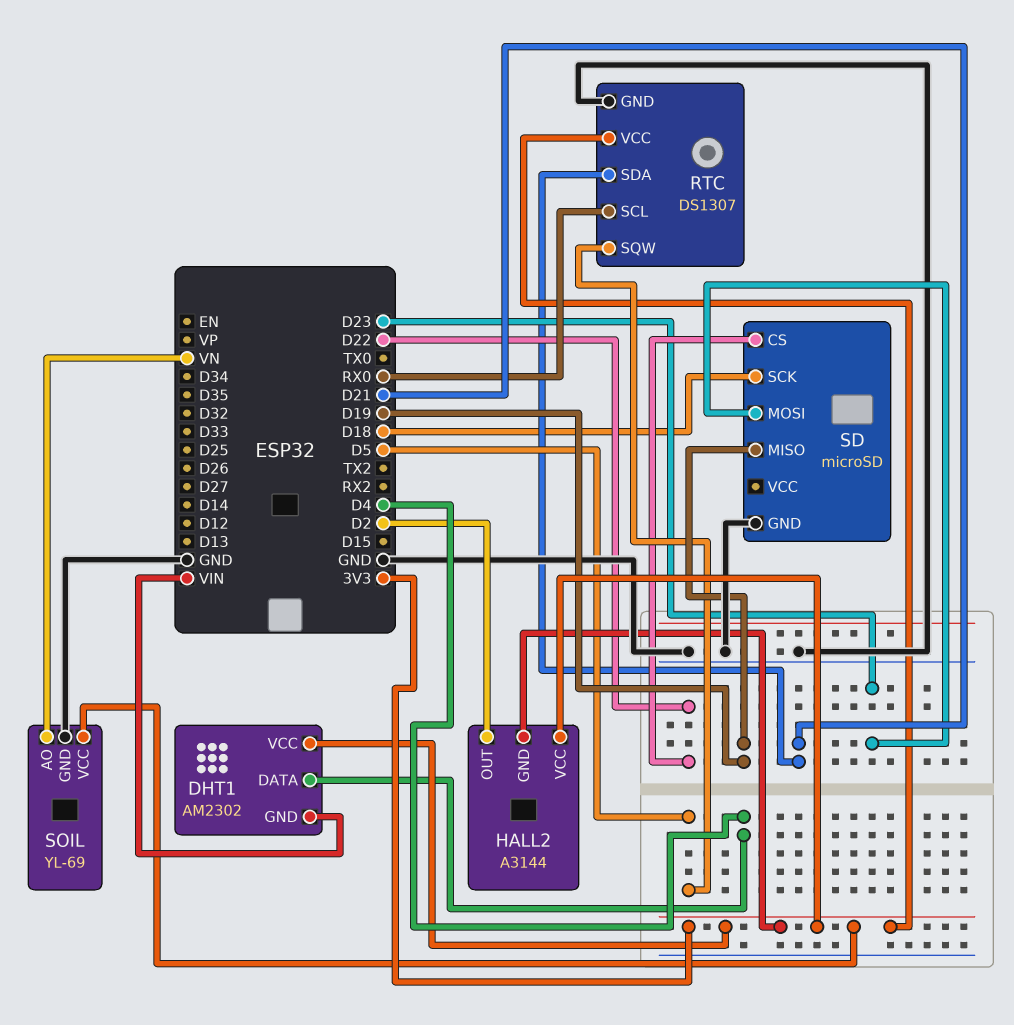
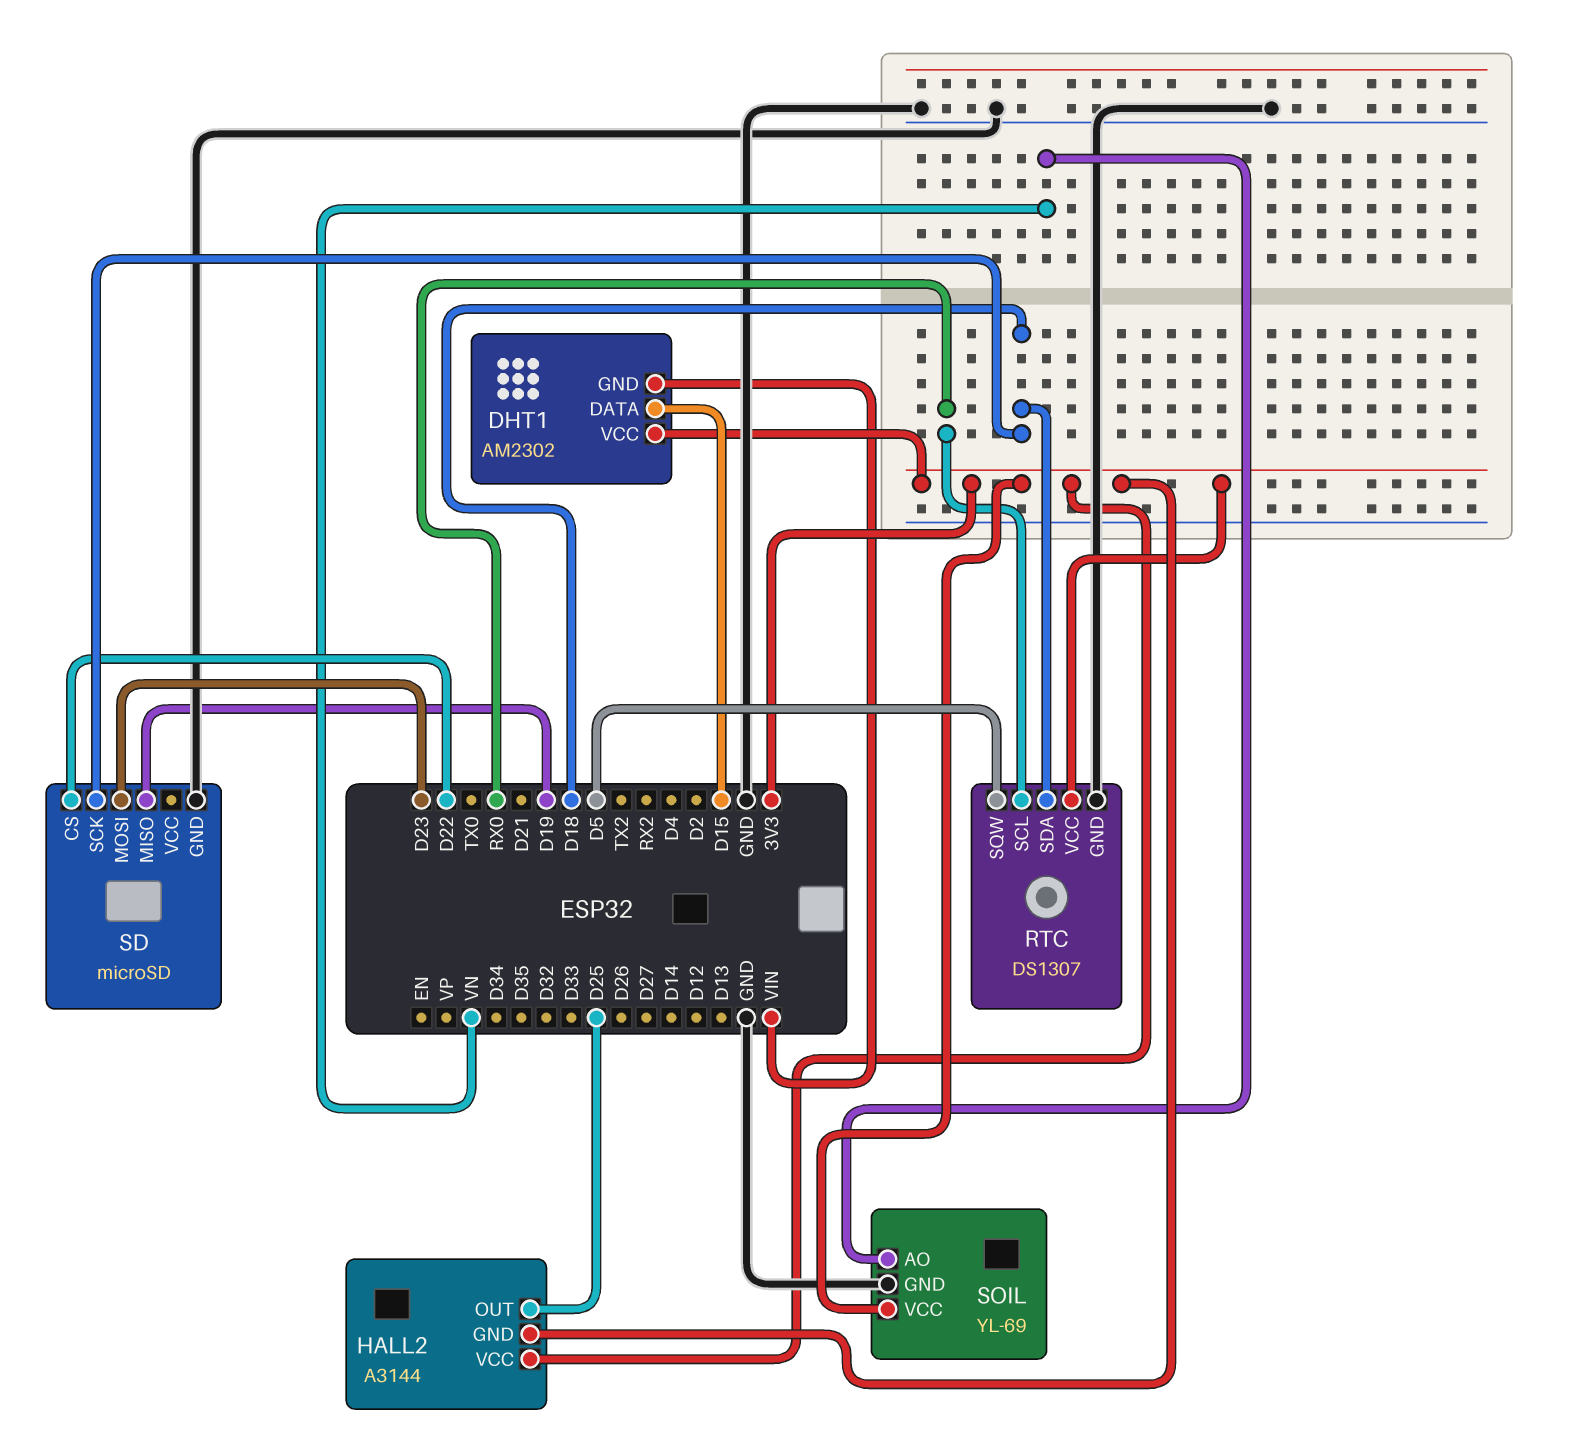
DHT1 pin DATA: D4 -> D15
HALL2 pin OUT: D2 -> D25
RTC pin SDA: D21 -> D18

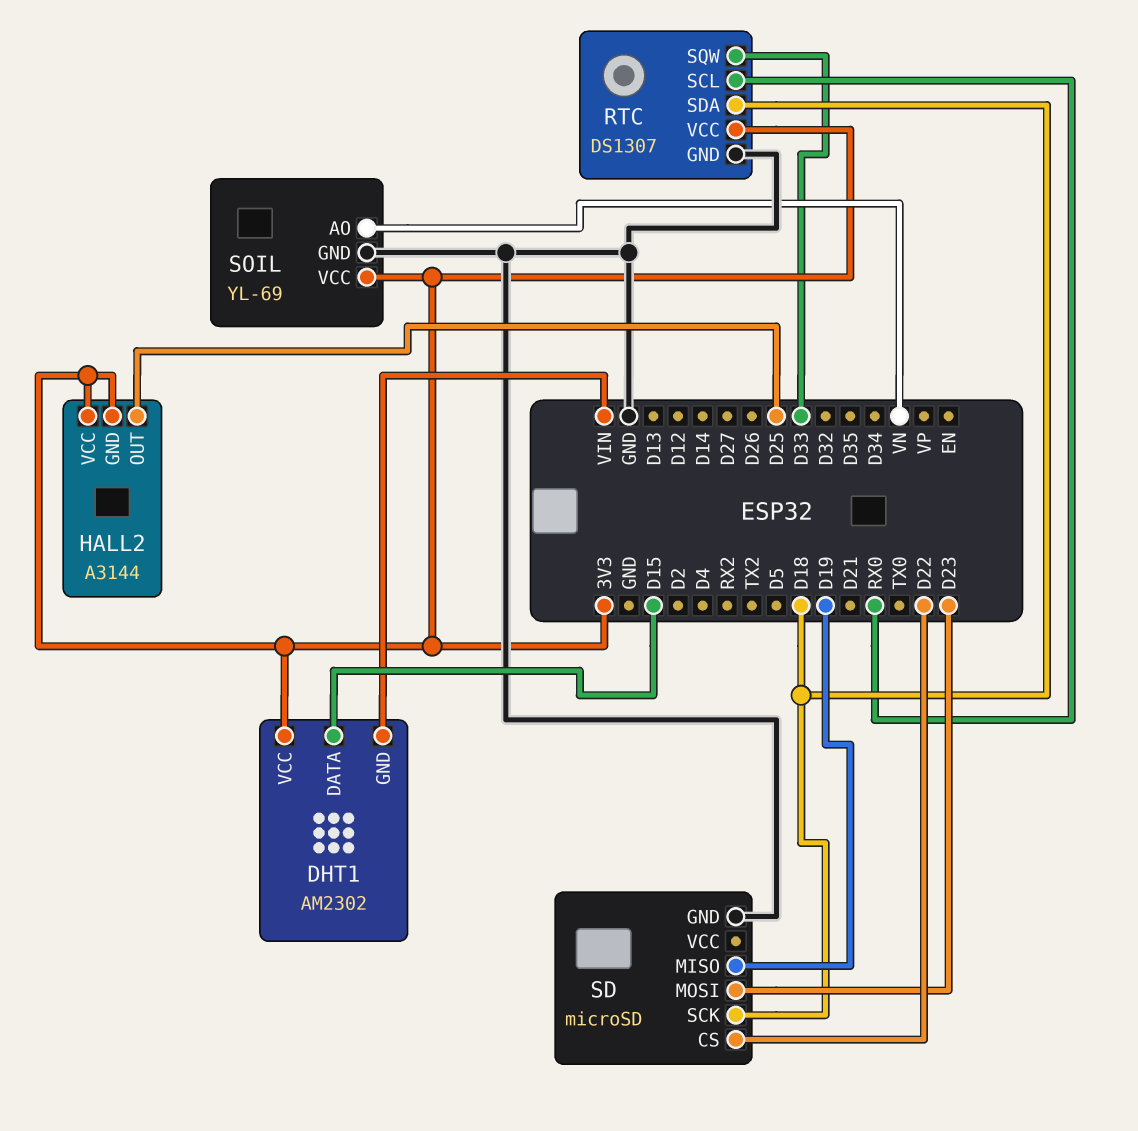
RTC pin SQW: D5 -> D33

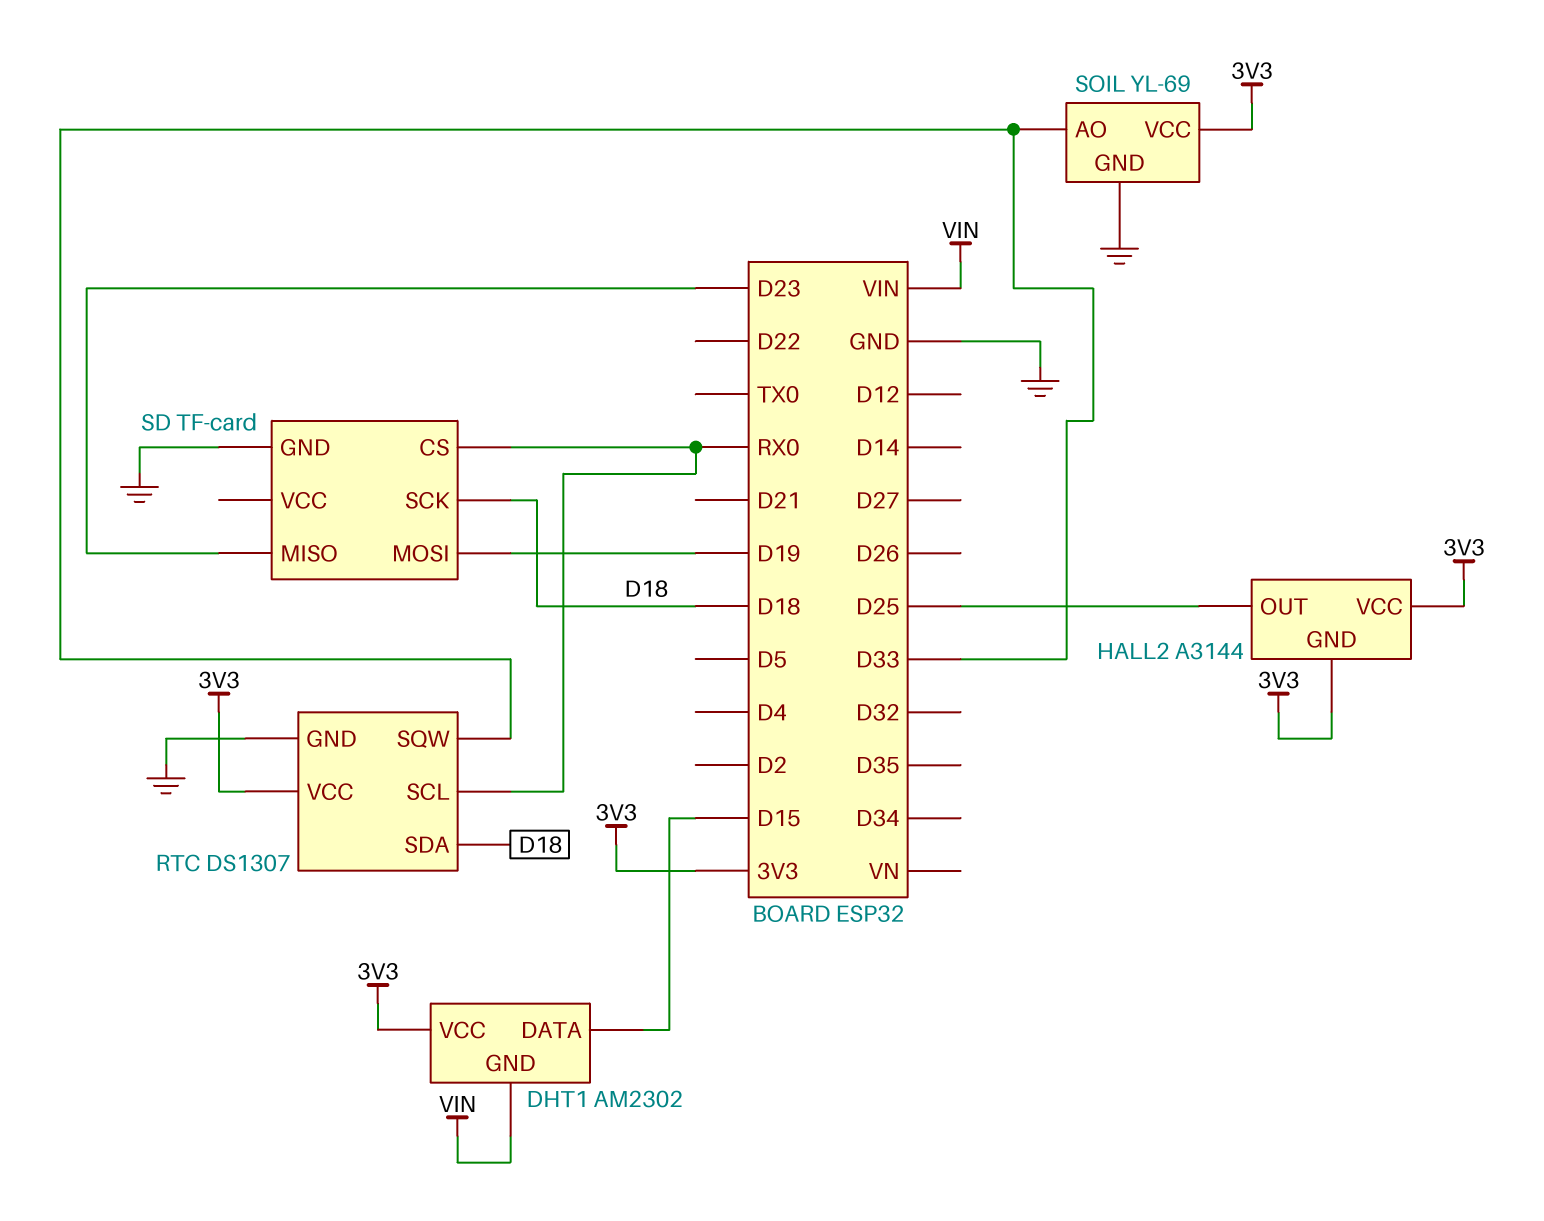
SD: microSD -> TF-card
SD pin CS: D22 -> RX0
SD pin MISO: D19 -> D23
SD pin MOSI: D23 -> D19
SOIL pin AO: VN -> D33

